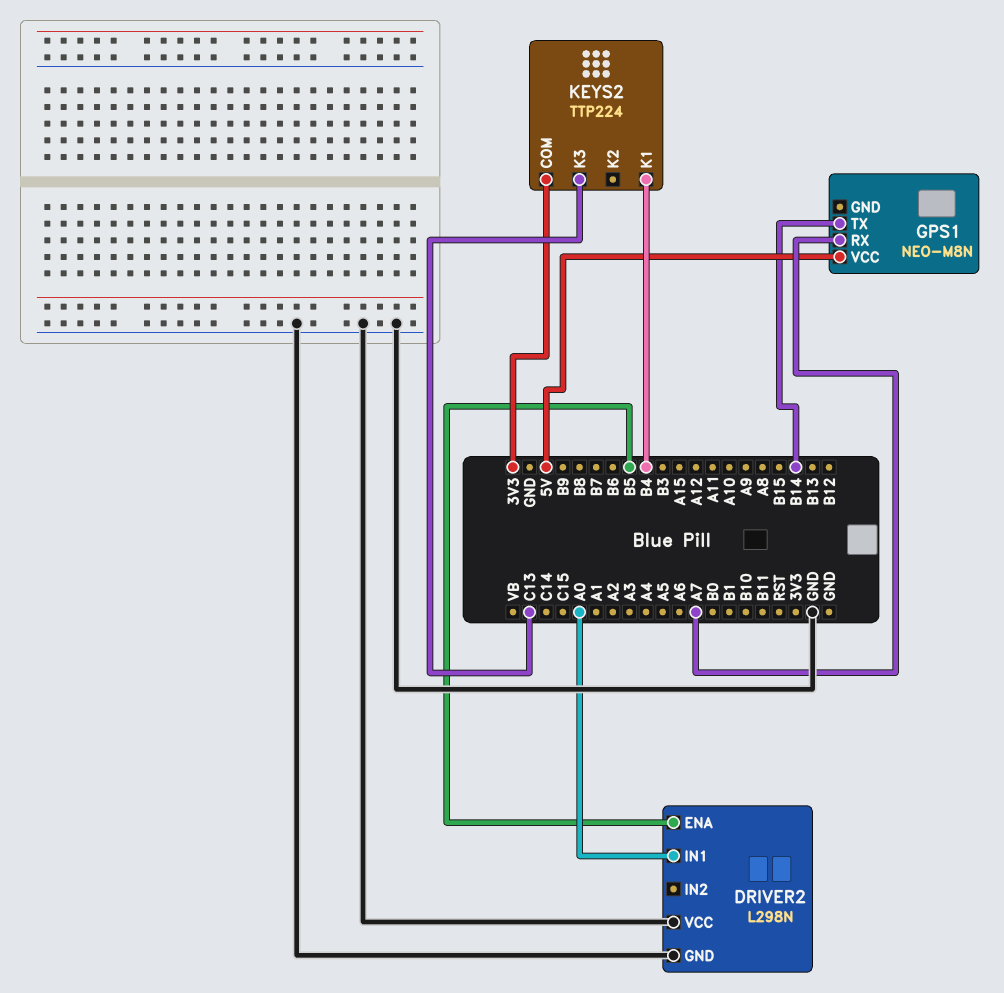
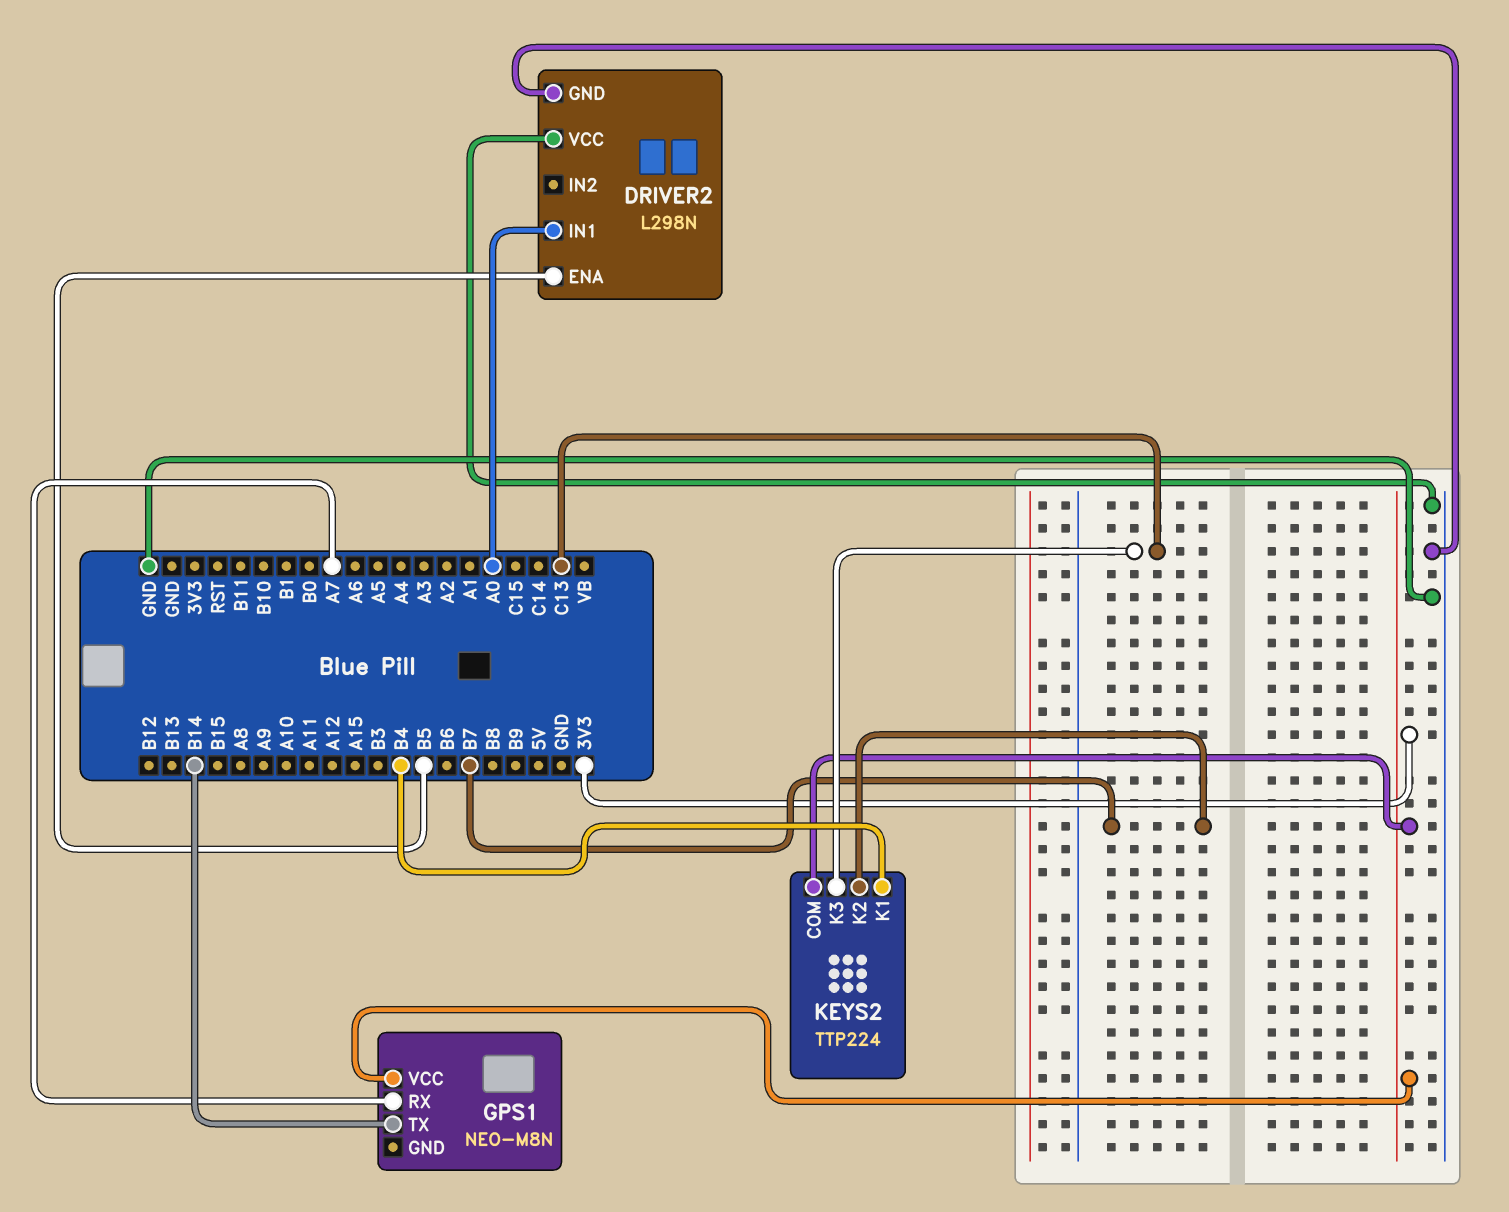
GPS1 pin VCC: 5V -> 3V3
KEYS2 pin K2: none -> B7

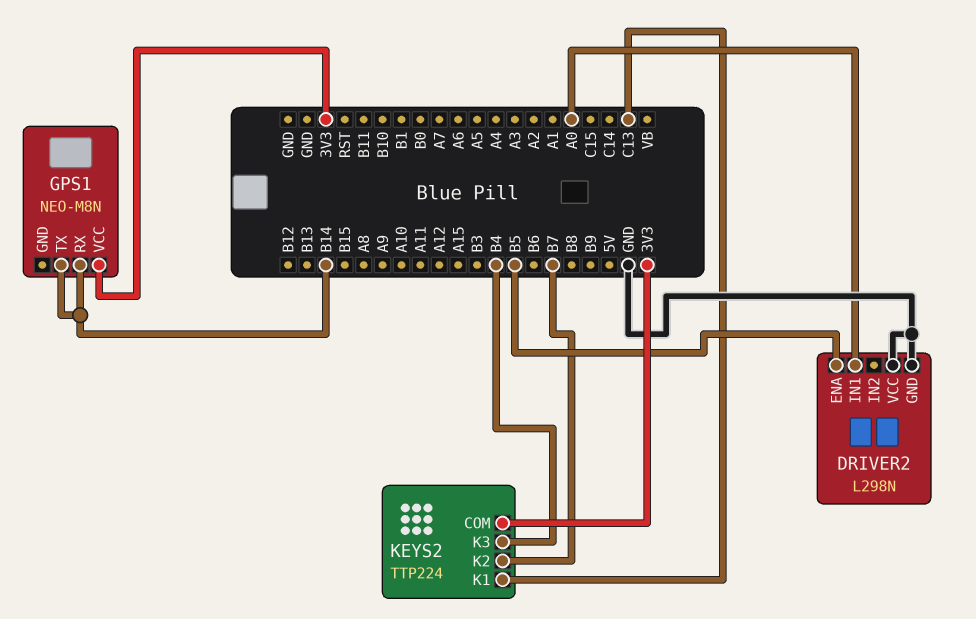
GPS1 pin RX: A7 -> B14
KEYS2 pin K1: B4 -> C13
KEYS2 pin K3: C13 -> B4

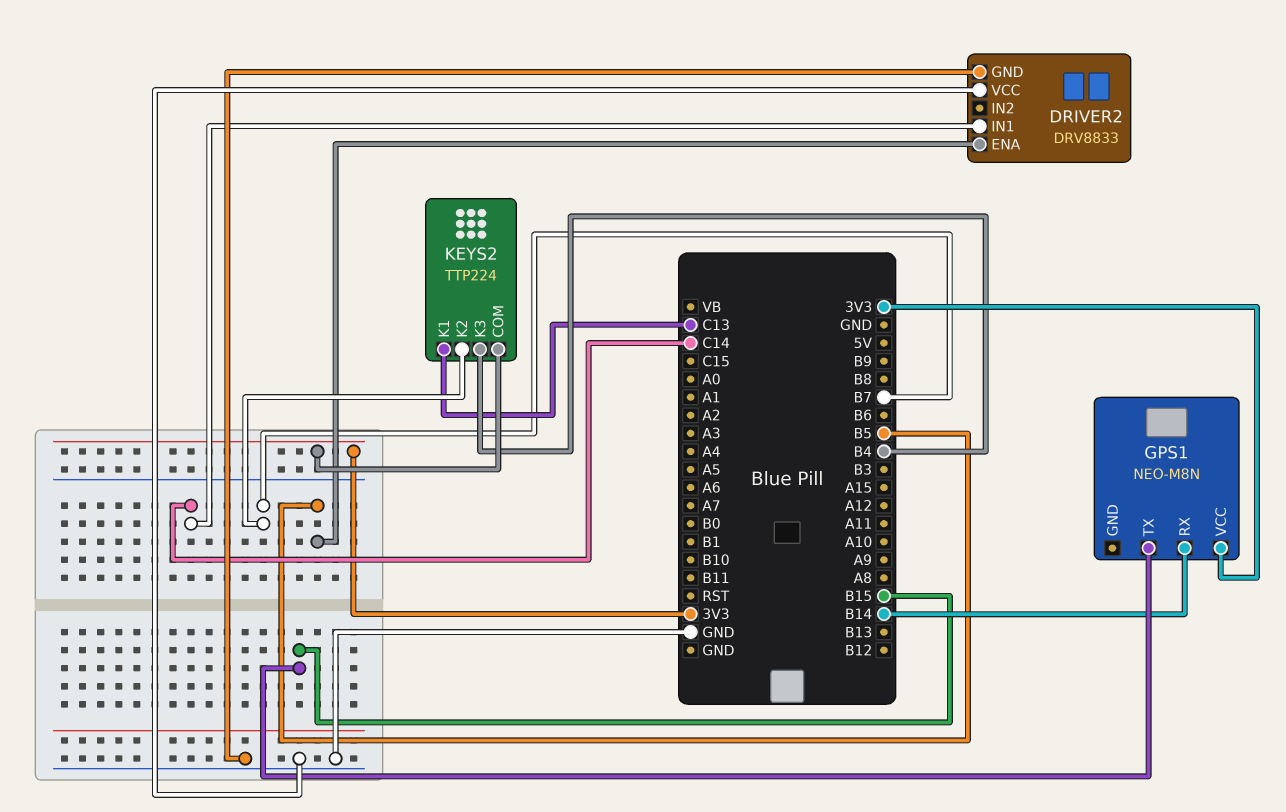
DRIVER2: L298N -> DRV8833
DRIVER2 pin IN1: A0 -> C14
GPS1 pin TX: B14 -> B15

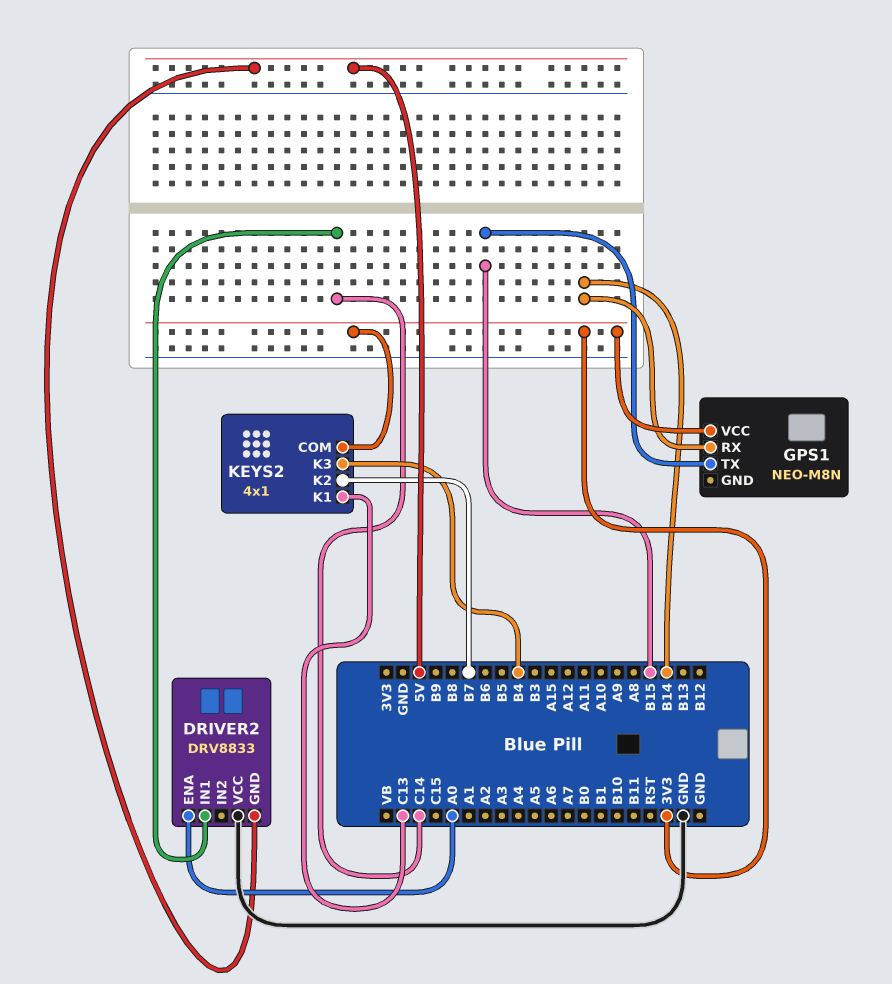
DRIVER2 pin ENA: B5 -> A0
DRIVER2 pin GND: GND -> 5V
KEYS2: TTP224 -> 4x1

